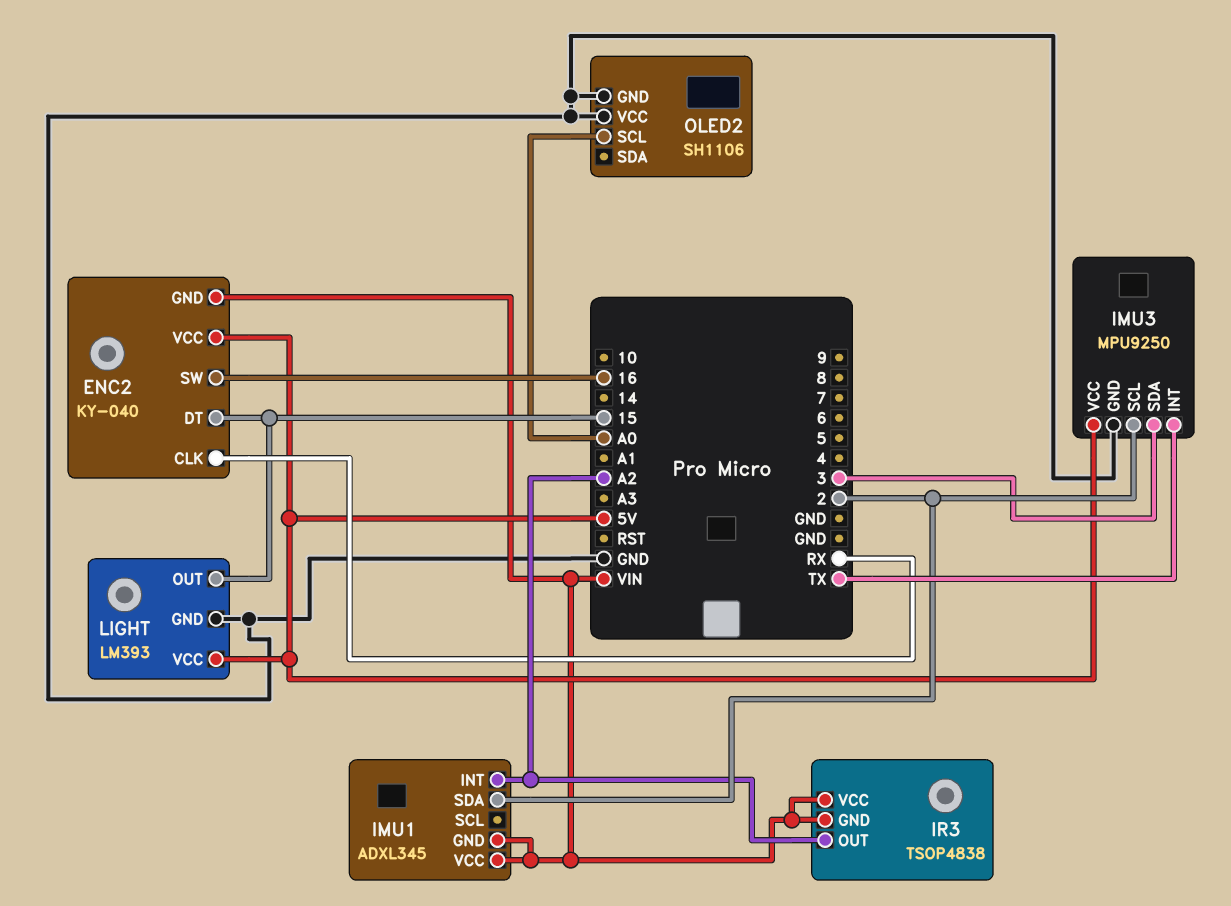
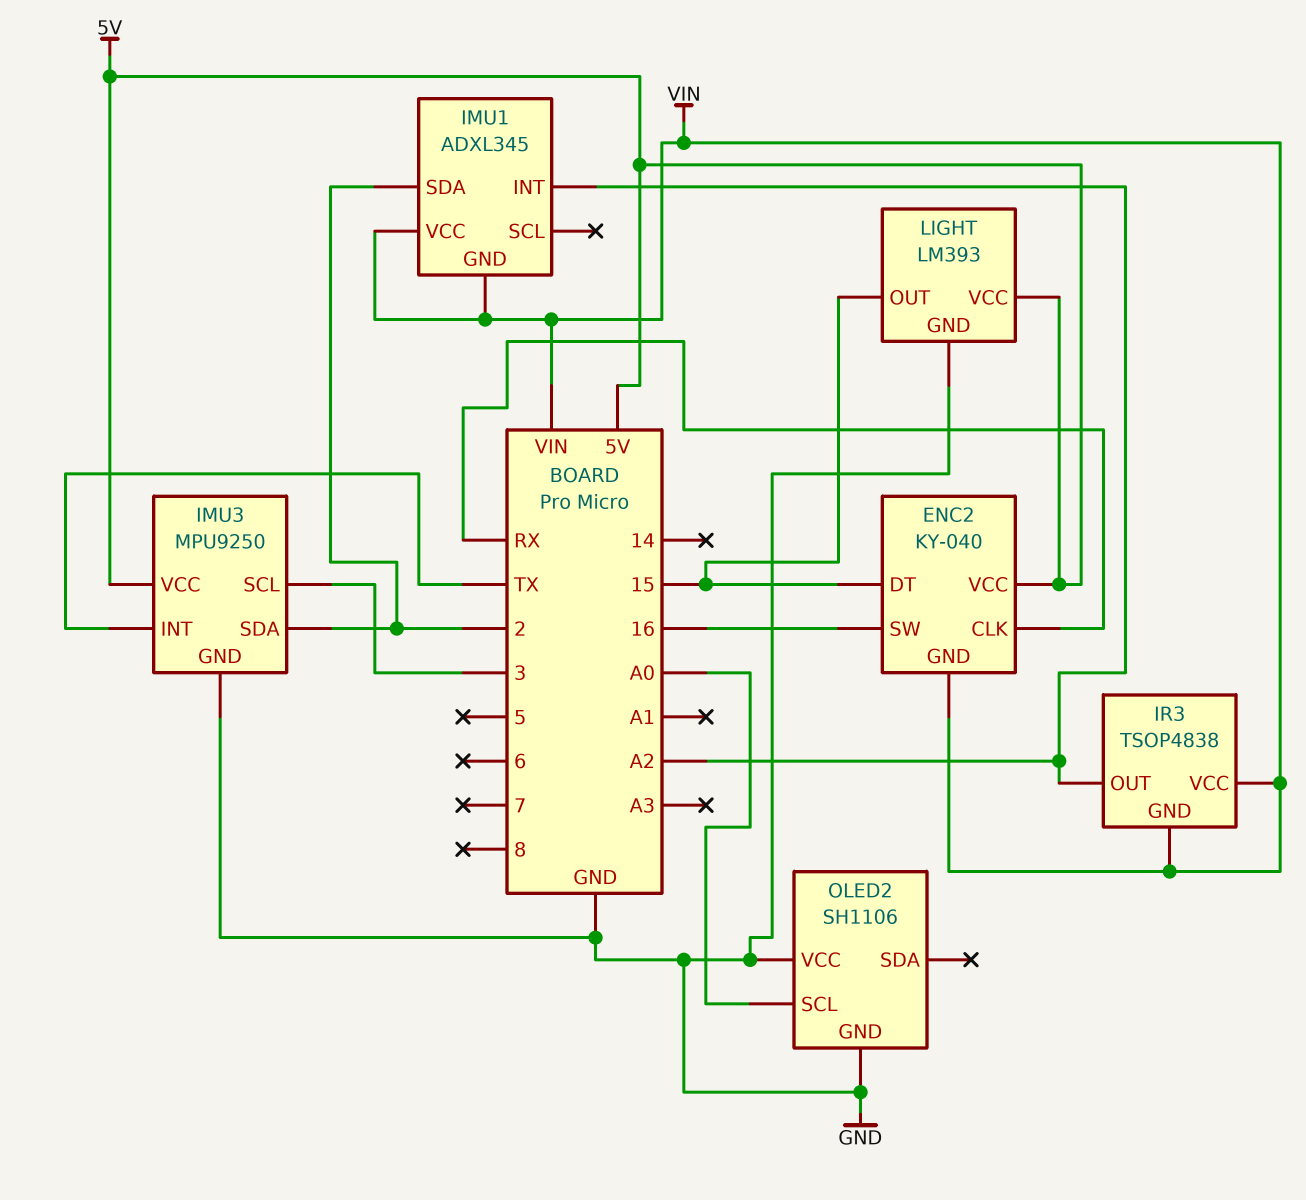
IMU3 pin SCL: 2 -> 3
IMU3 pin SDA: 3 -> 2

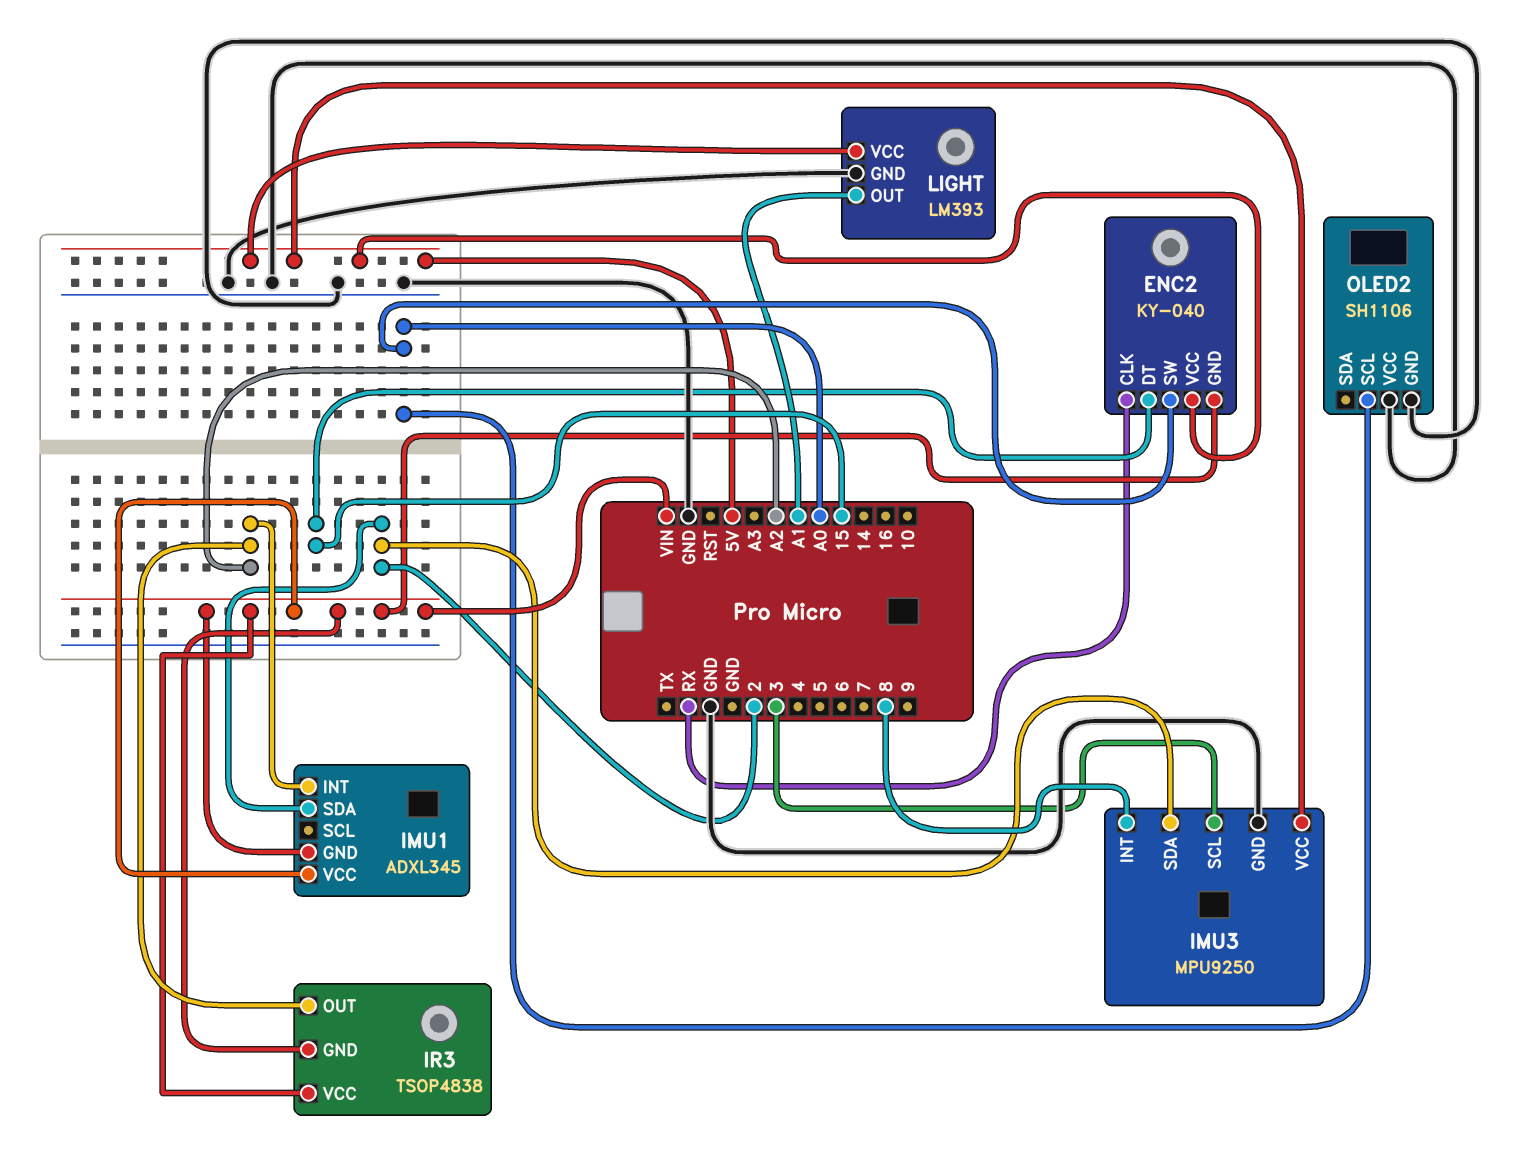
ENC2 pin SW: 16 -> A0
IMU3 pin INT: TX -> 8
LIGHT pin OUT: 15 -> A1

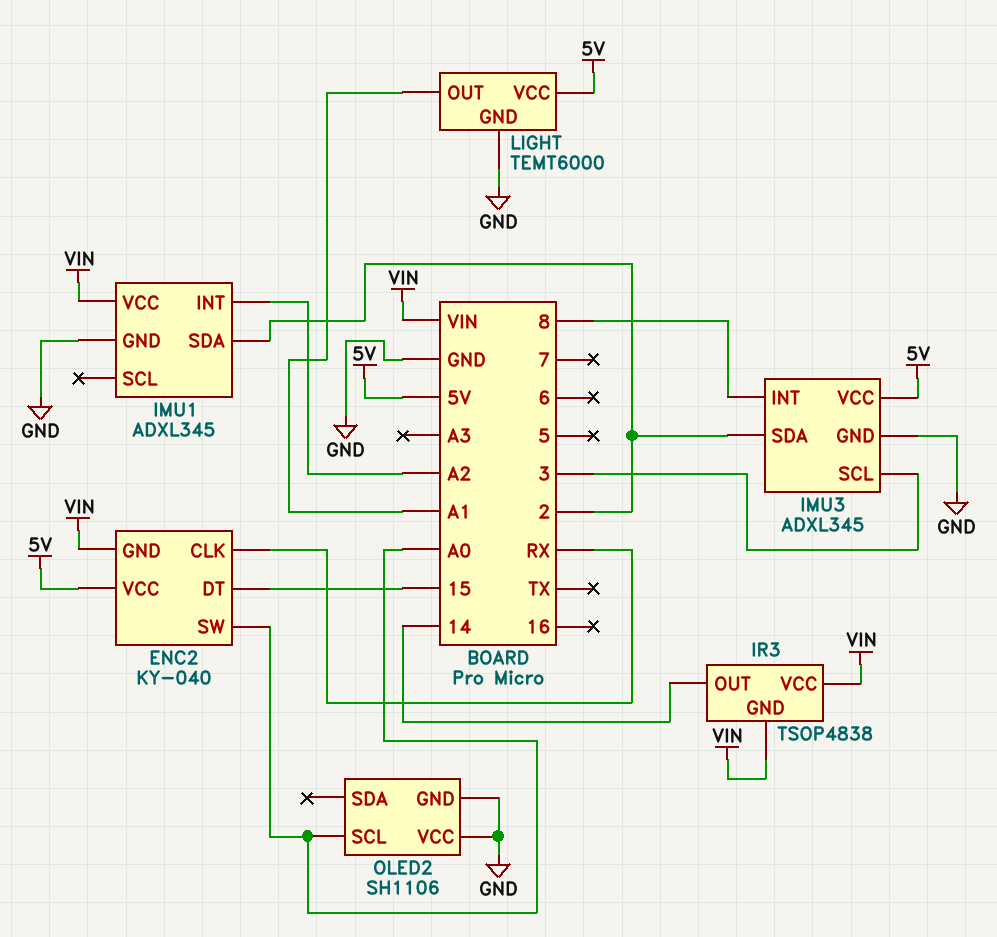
IMU1 pin GND: VIN -> GND
IMU3: MPU9250 -> ADXL345
IR3 pin OUT: A2 -> 14
LIGHT: LM393 -> TEMT6000

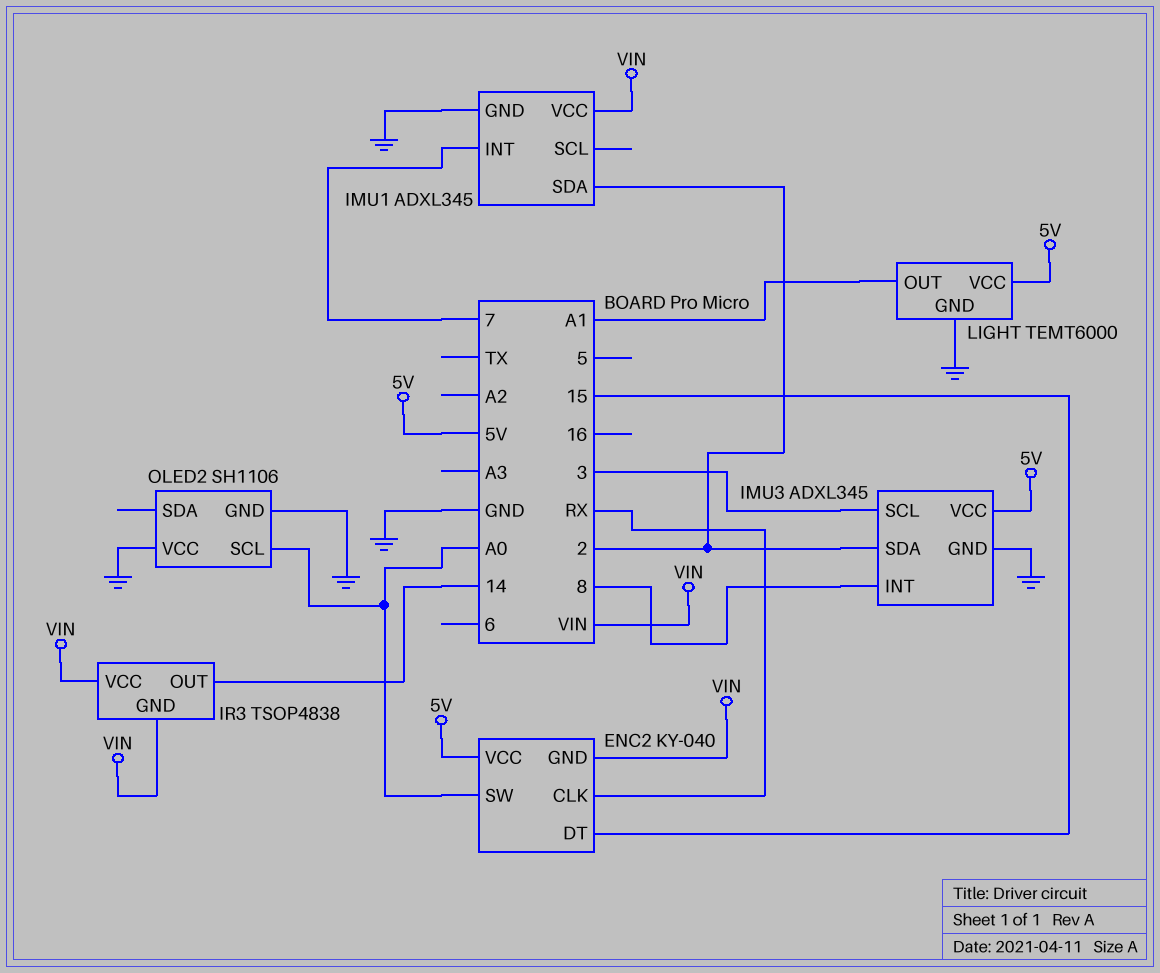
IMU1 pin INT: A2 -> 7

